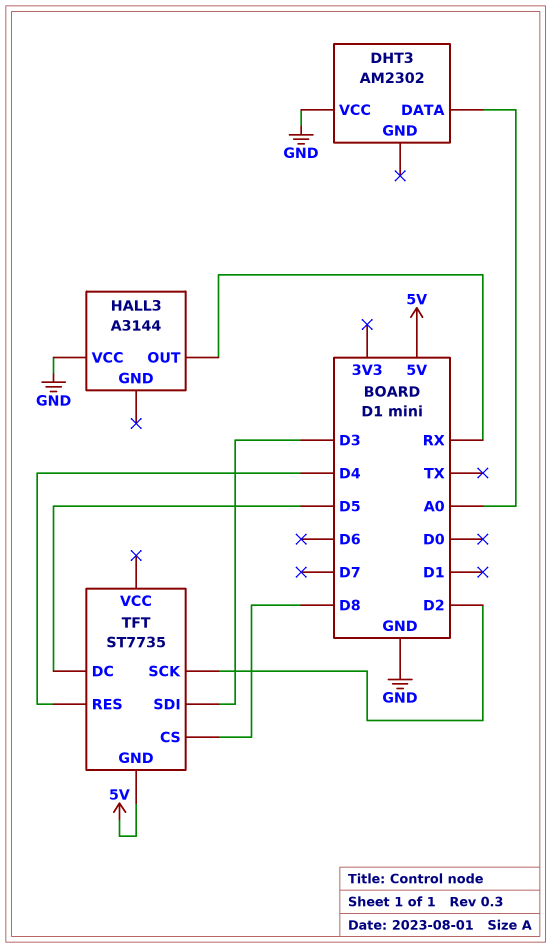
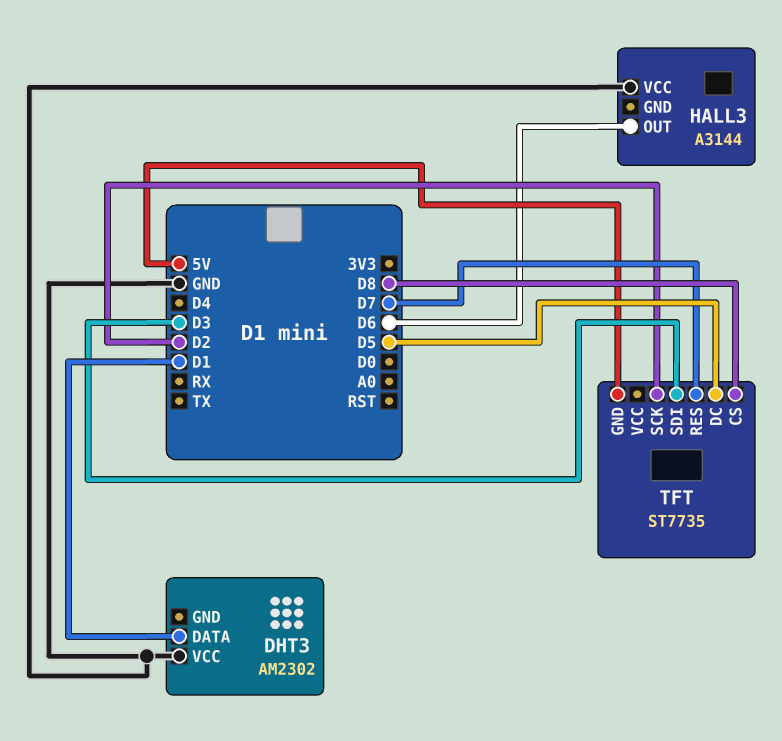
DHT3 pin DATA: A0 -> D1
HALL3 pin OUT: RX -> D6
TFT pin RES: D4 -> D7

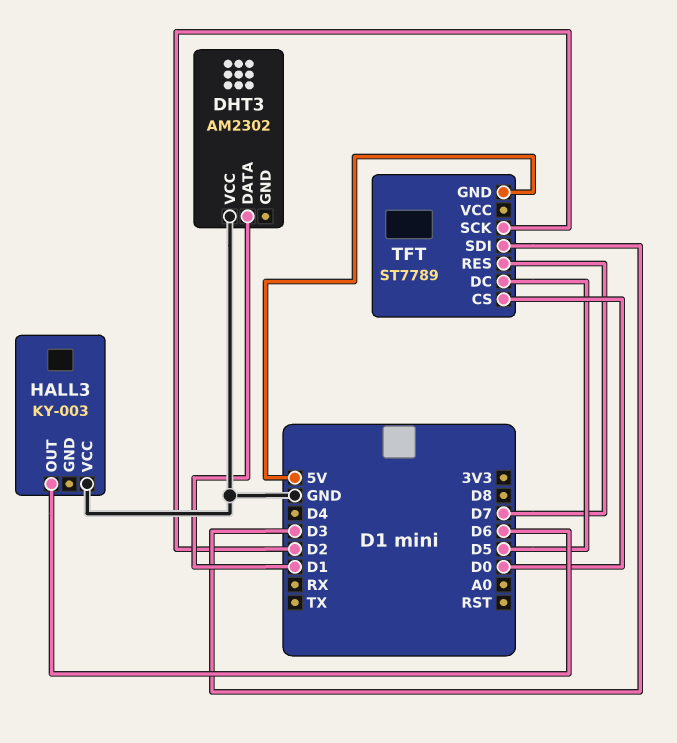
HALL3: A3144 -> KY-003
TFT: ST7735 -> ST7789
TFT pin CS: D8 -> D0

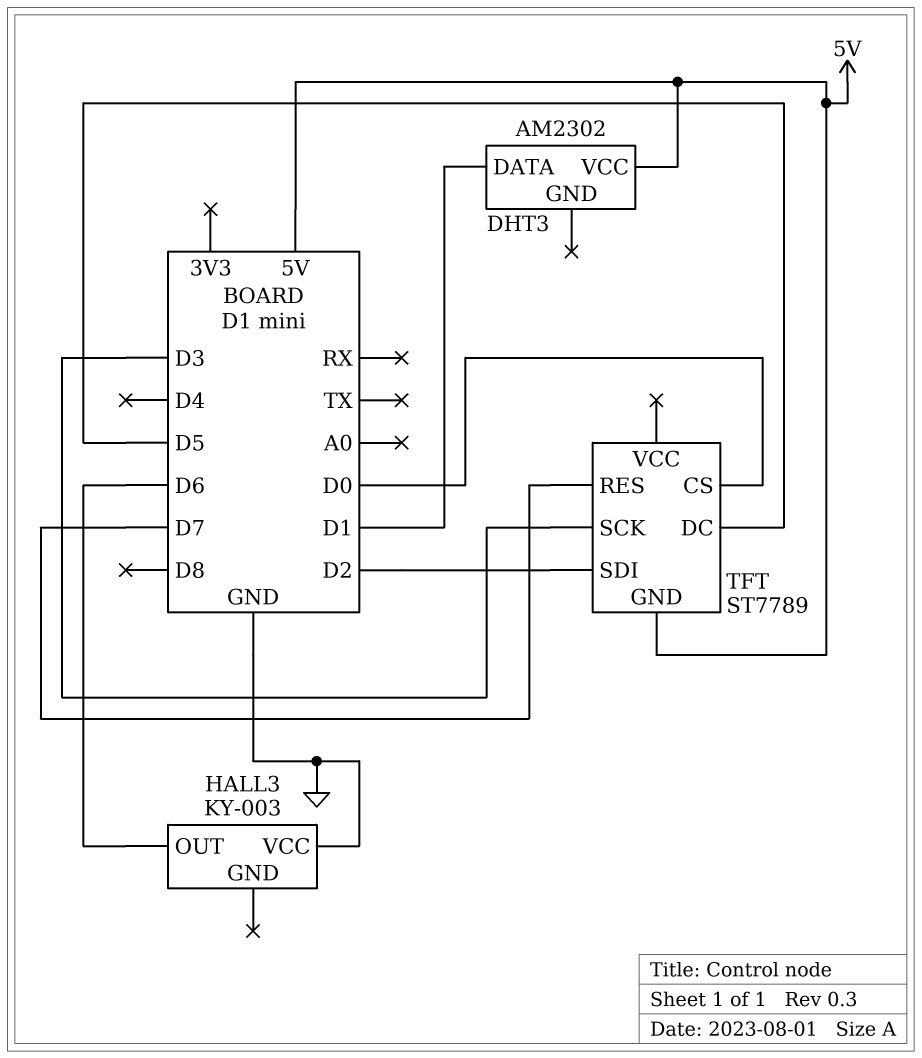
DHT3 pin VCC: GND -> 5V
TFT pin SCK: D2 -> D3
TFT pin SDI: D3 -> D2

